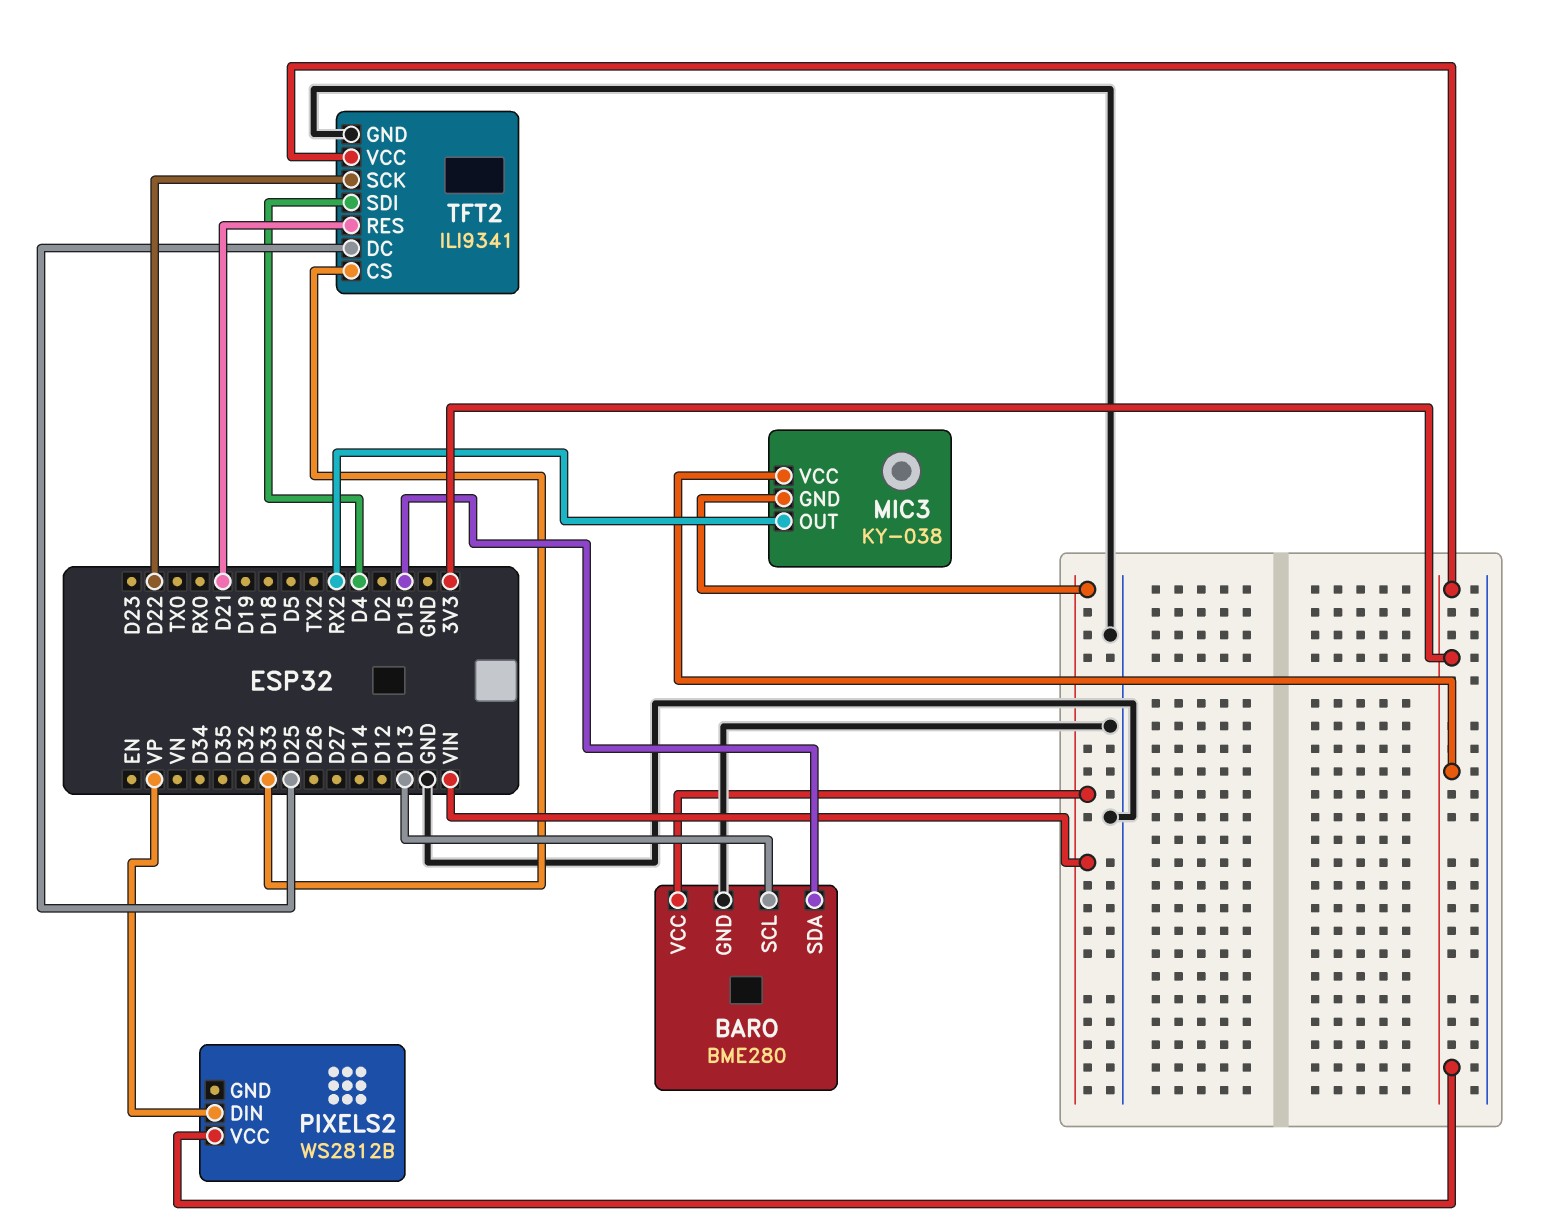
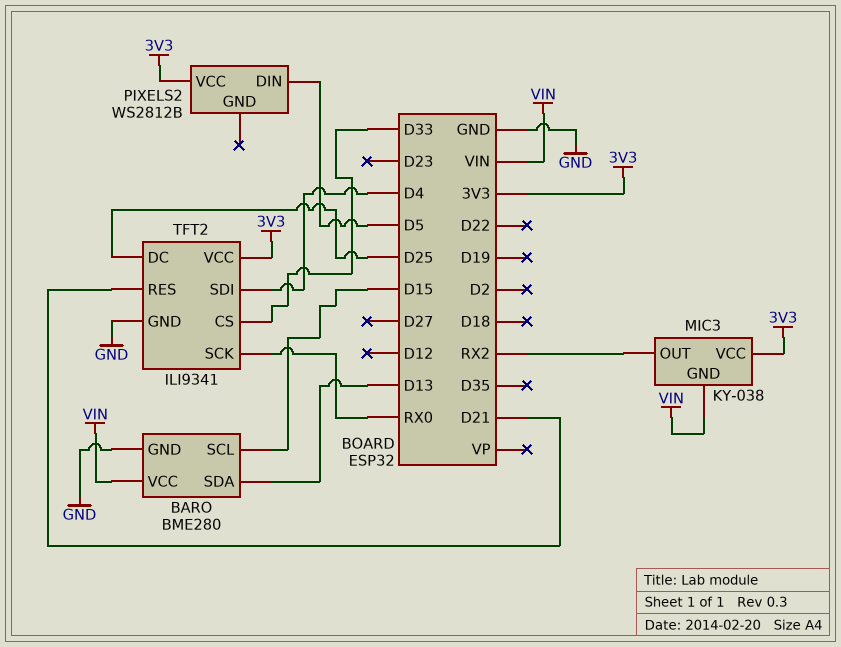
BARO pin SCL: D13 -> D15
BARO pin SDA: D15 -> D13
PIXELS2 pin DIN: VP -> D5
TFT2 pin SCK: D22 -> RX0

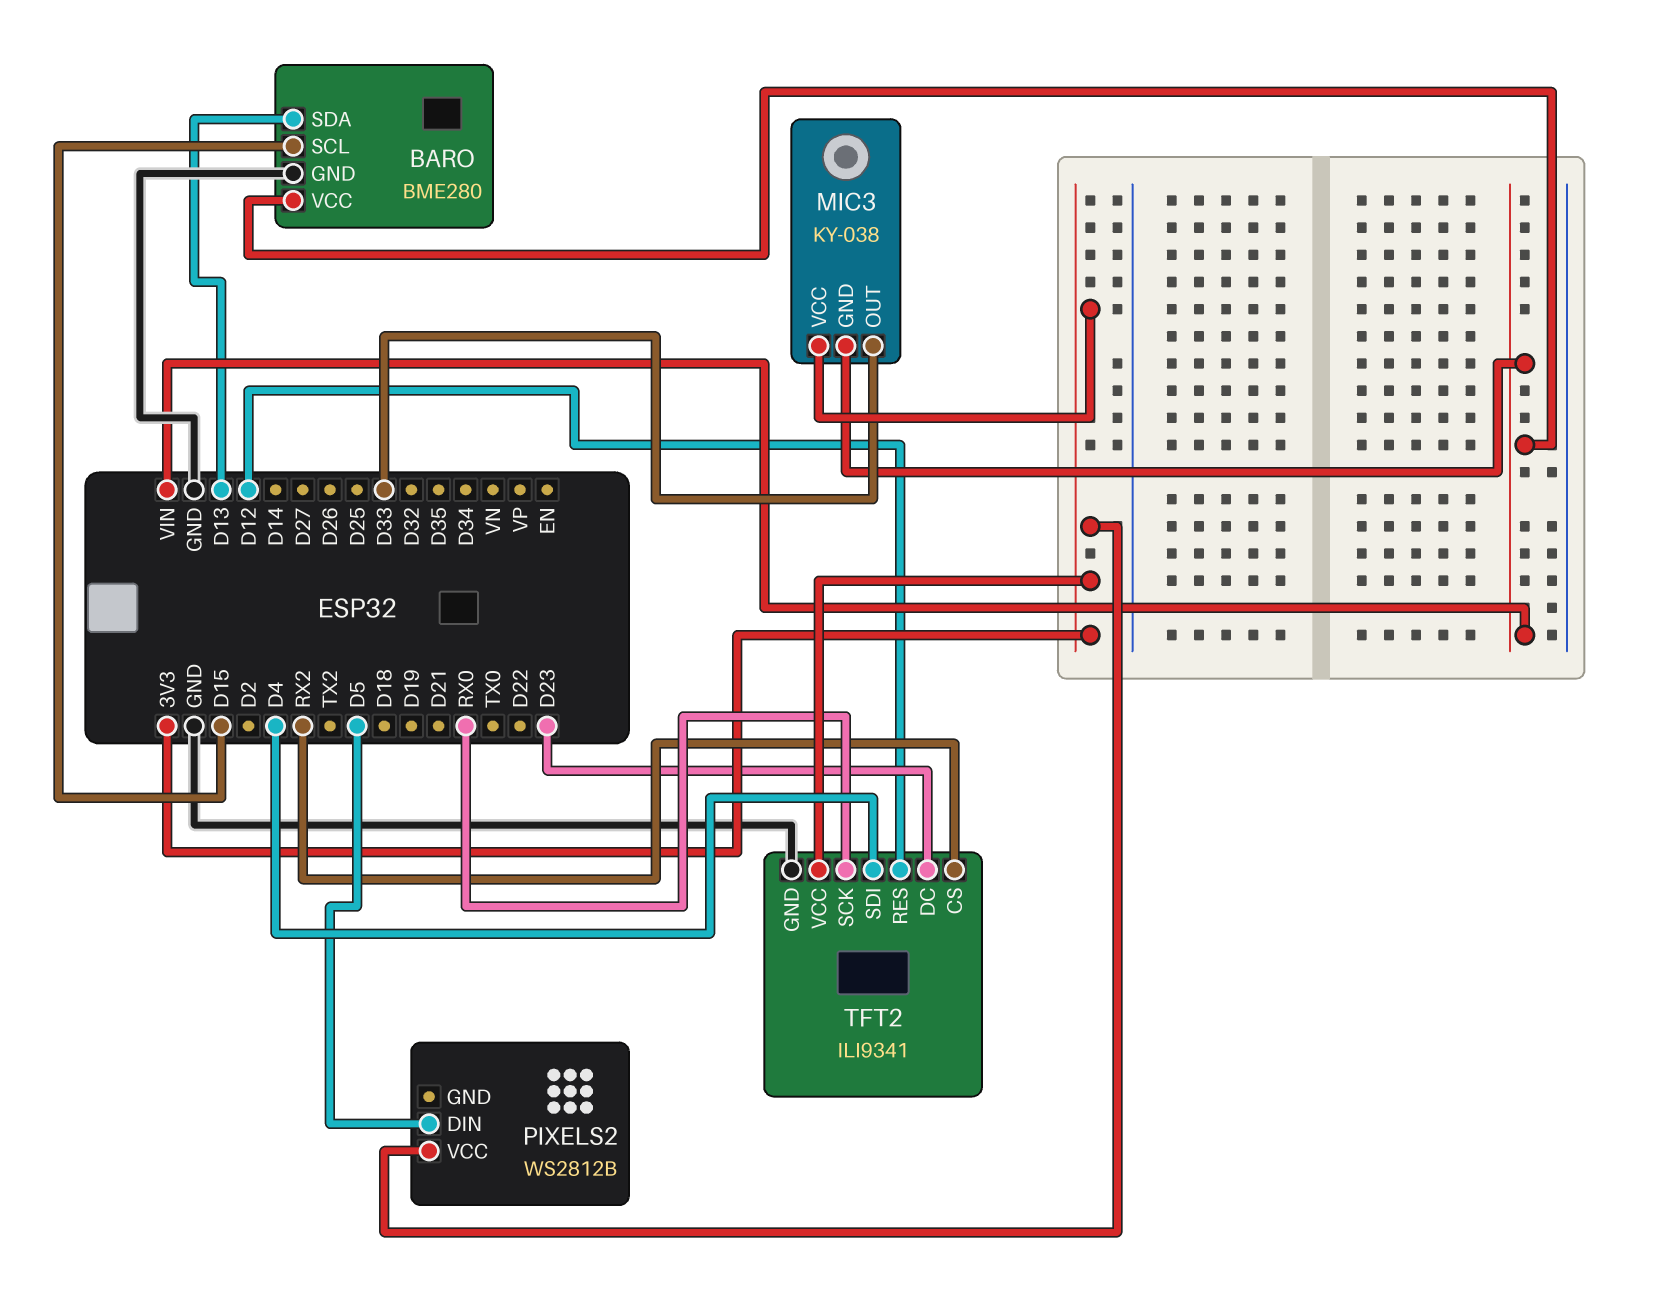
MIC3 pin OUT: RX2 -> D33
TFT2 pin CS: D33 -> RX2
TFT2 pin DC: D25 -> D23
TFT2 pin RES: D21 -> D12

